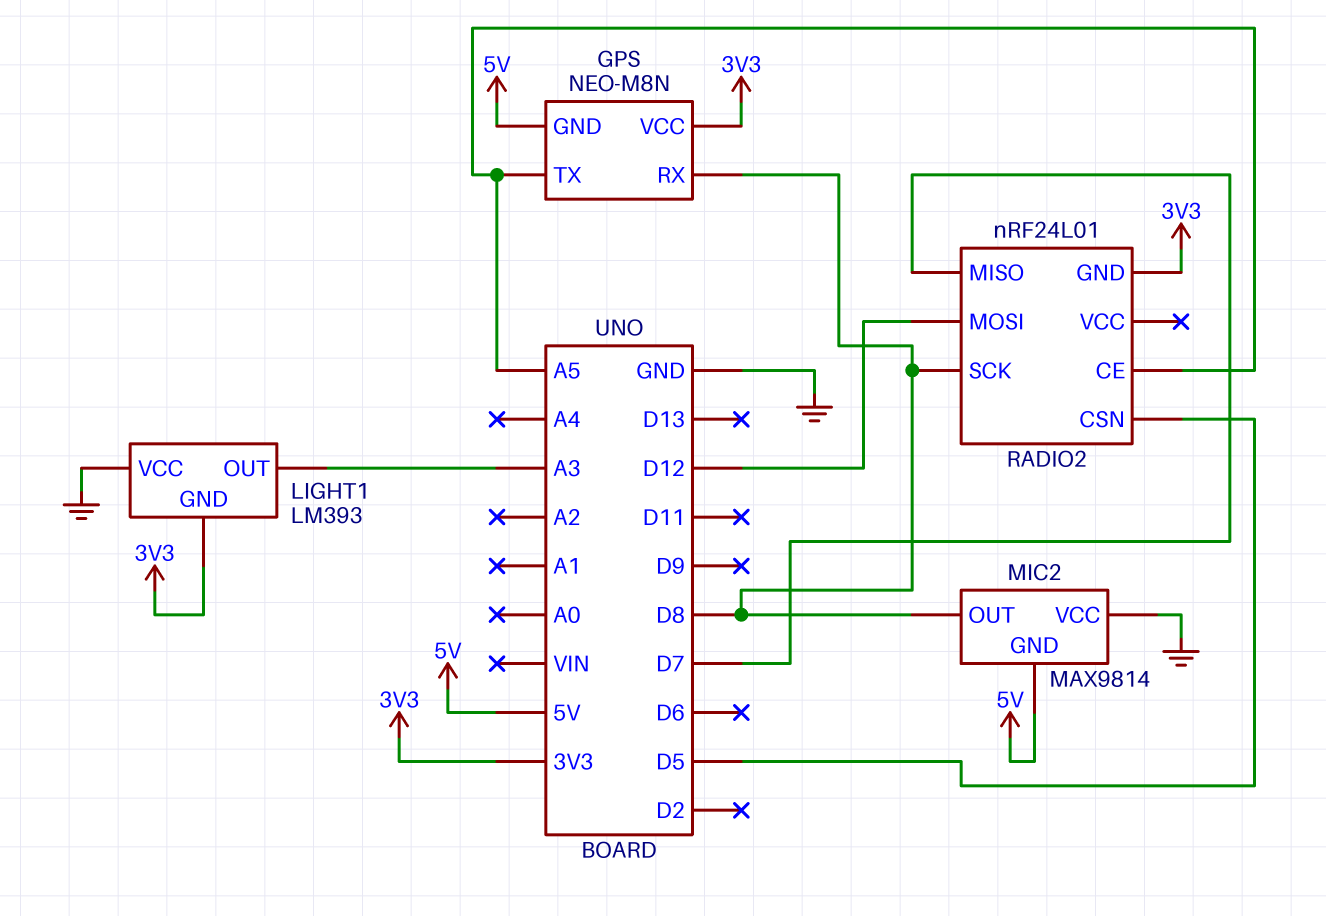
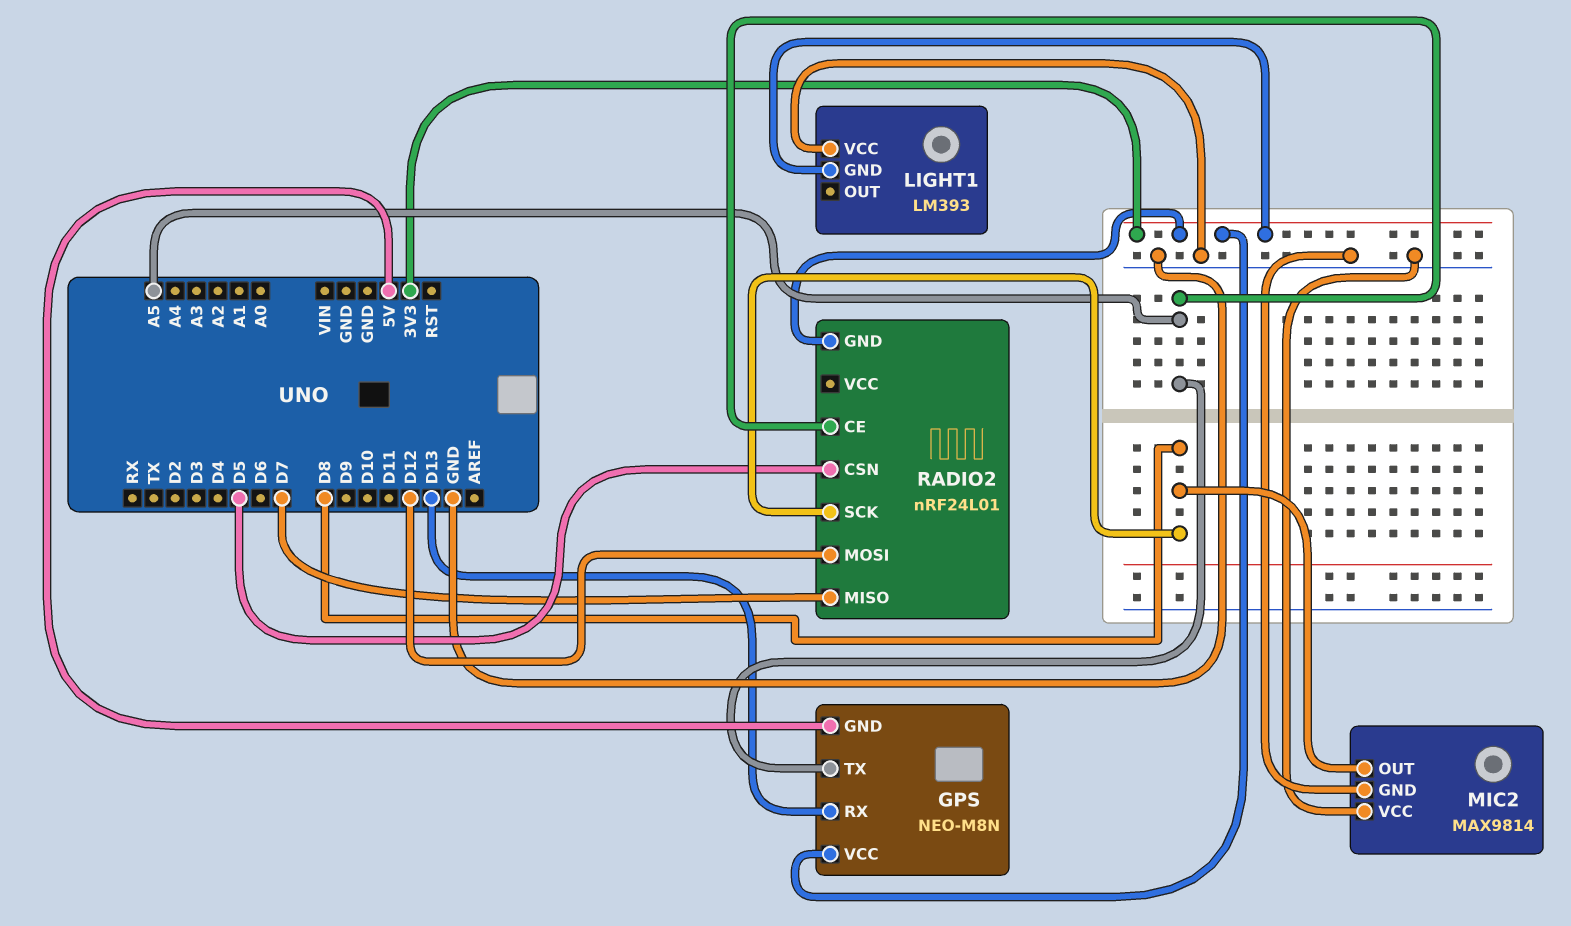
GPS pin RX: D8 -> D13
LIGHT1 pin OUT: A3 -> none
MIC2 pin GND: 5V -> GND

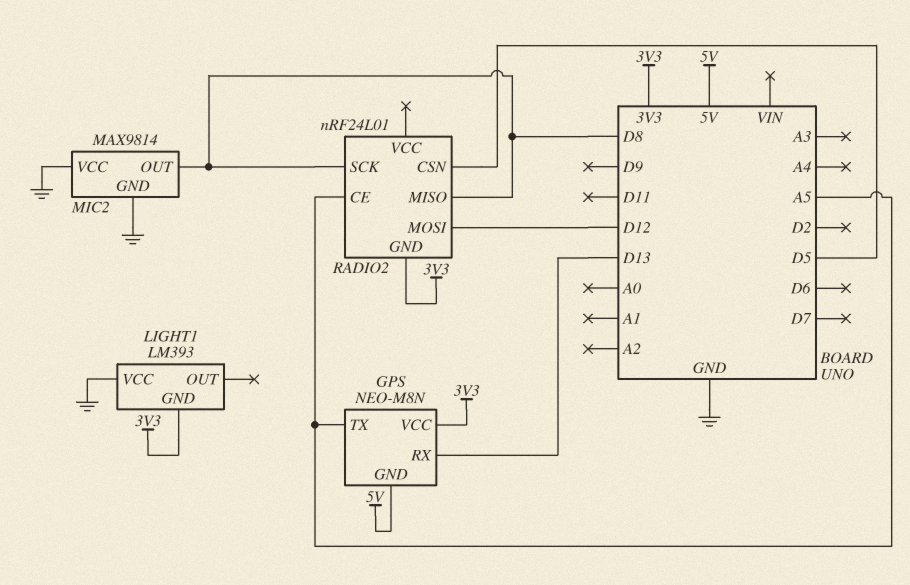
RADIO2 pin MISO: D7 -> D8

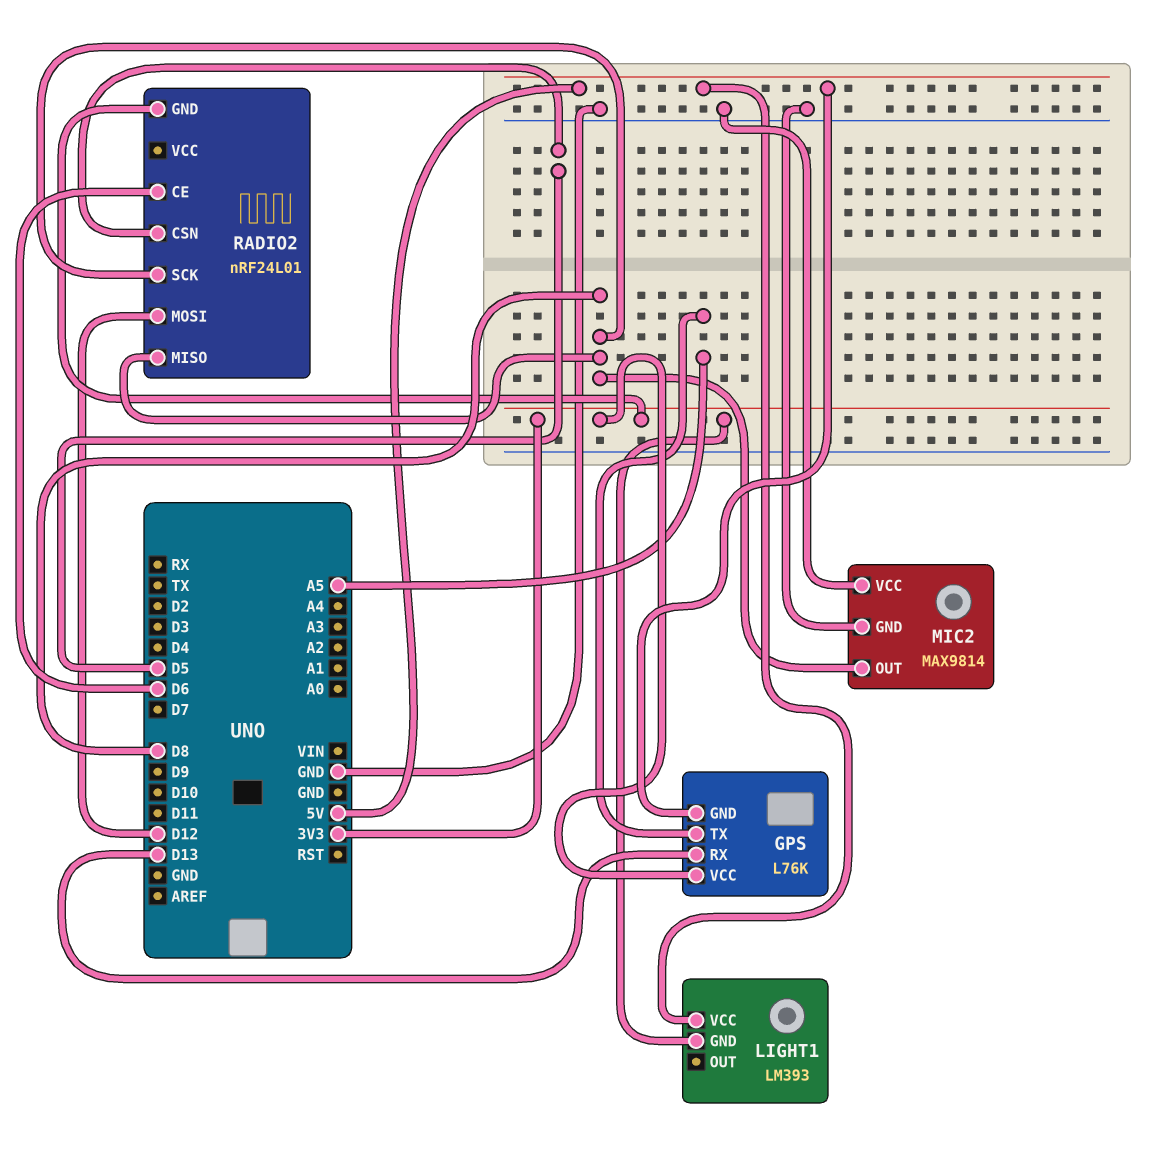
GPS: NEO-M8N -> L76K
LIGHT1 pin VCC: GND -> 5V
RADIO2 pin CE: A5 -> D6

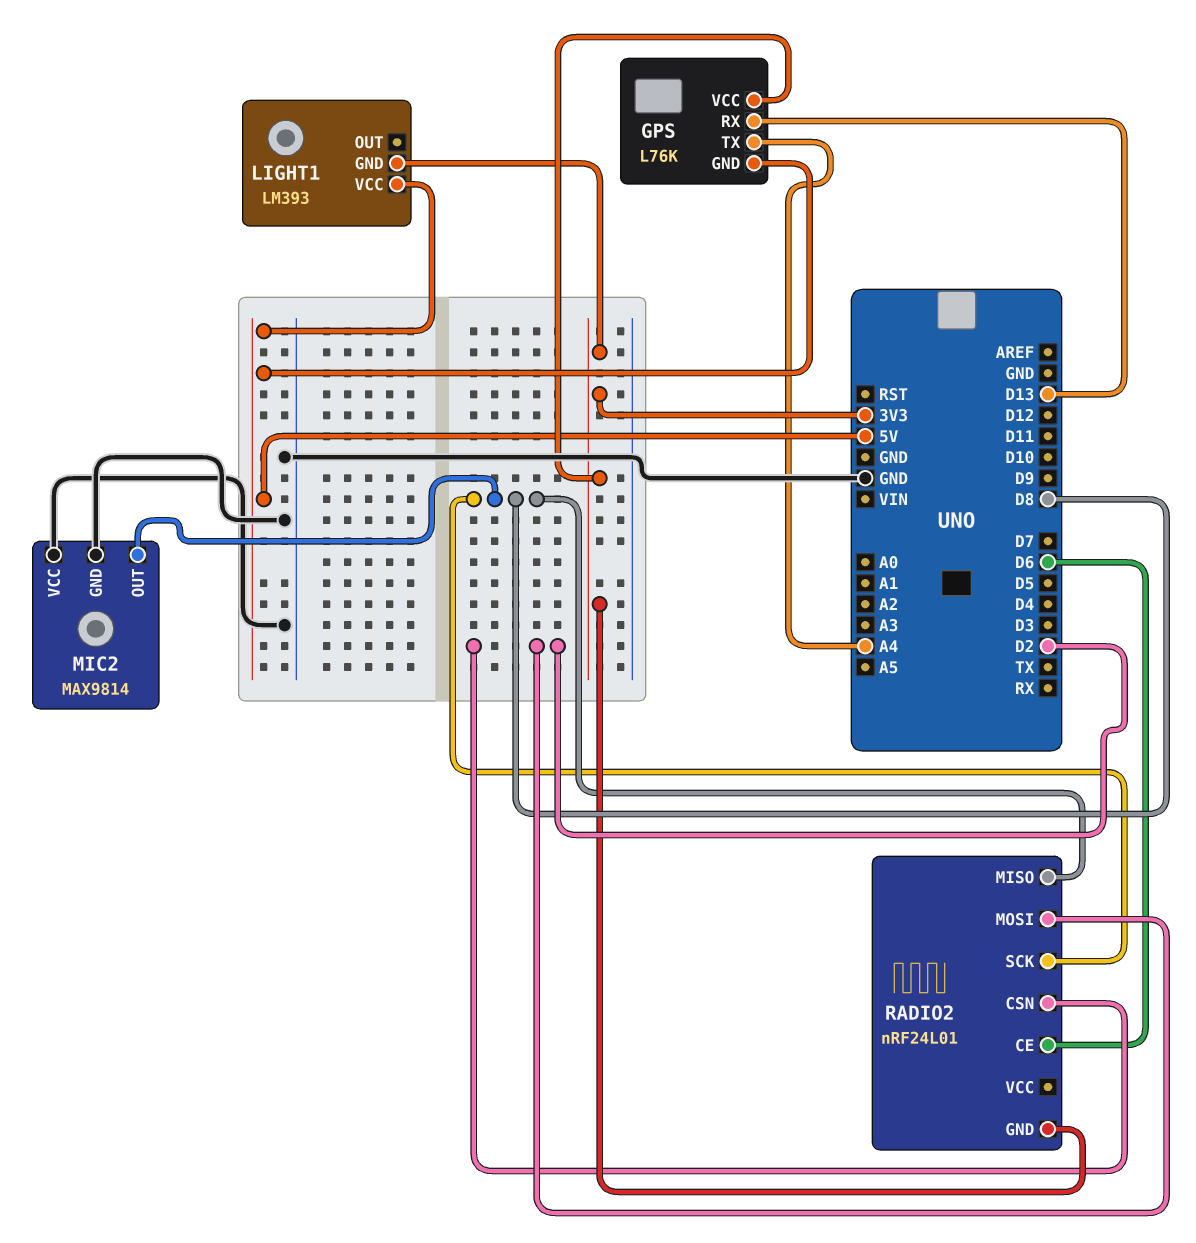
GPS pin TX: A5 -> A4
RADIO2 pin CSN: D5 -> D2
RADIO2 pin MOSI: D12 -> D2

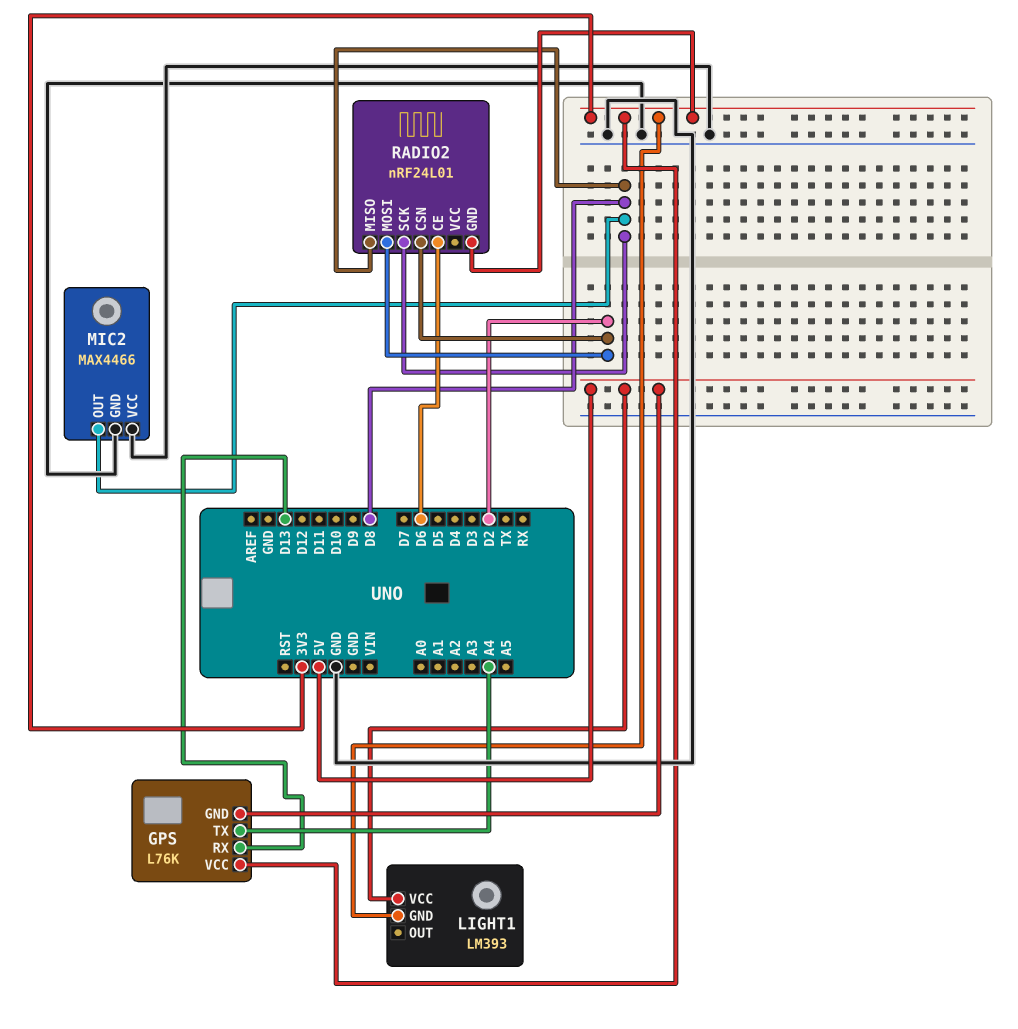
MIC2: MAX9814 -> MAX4466

